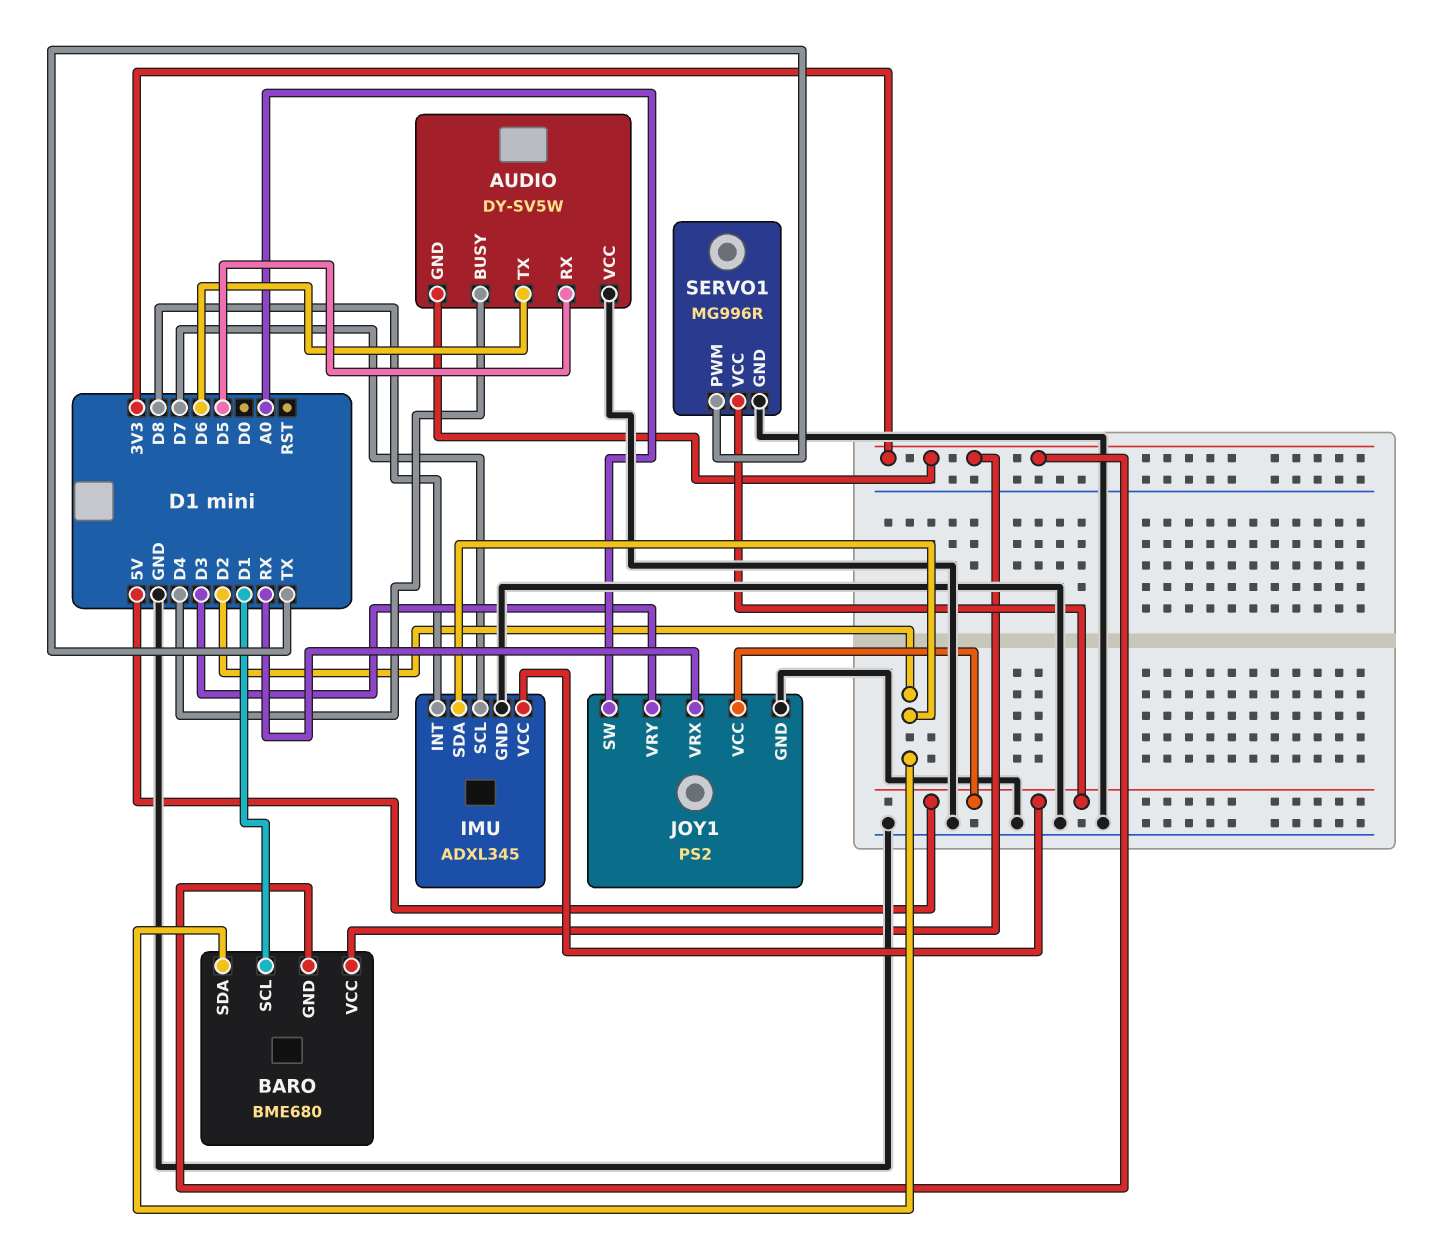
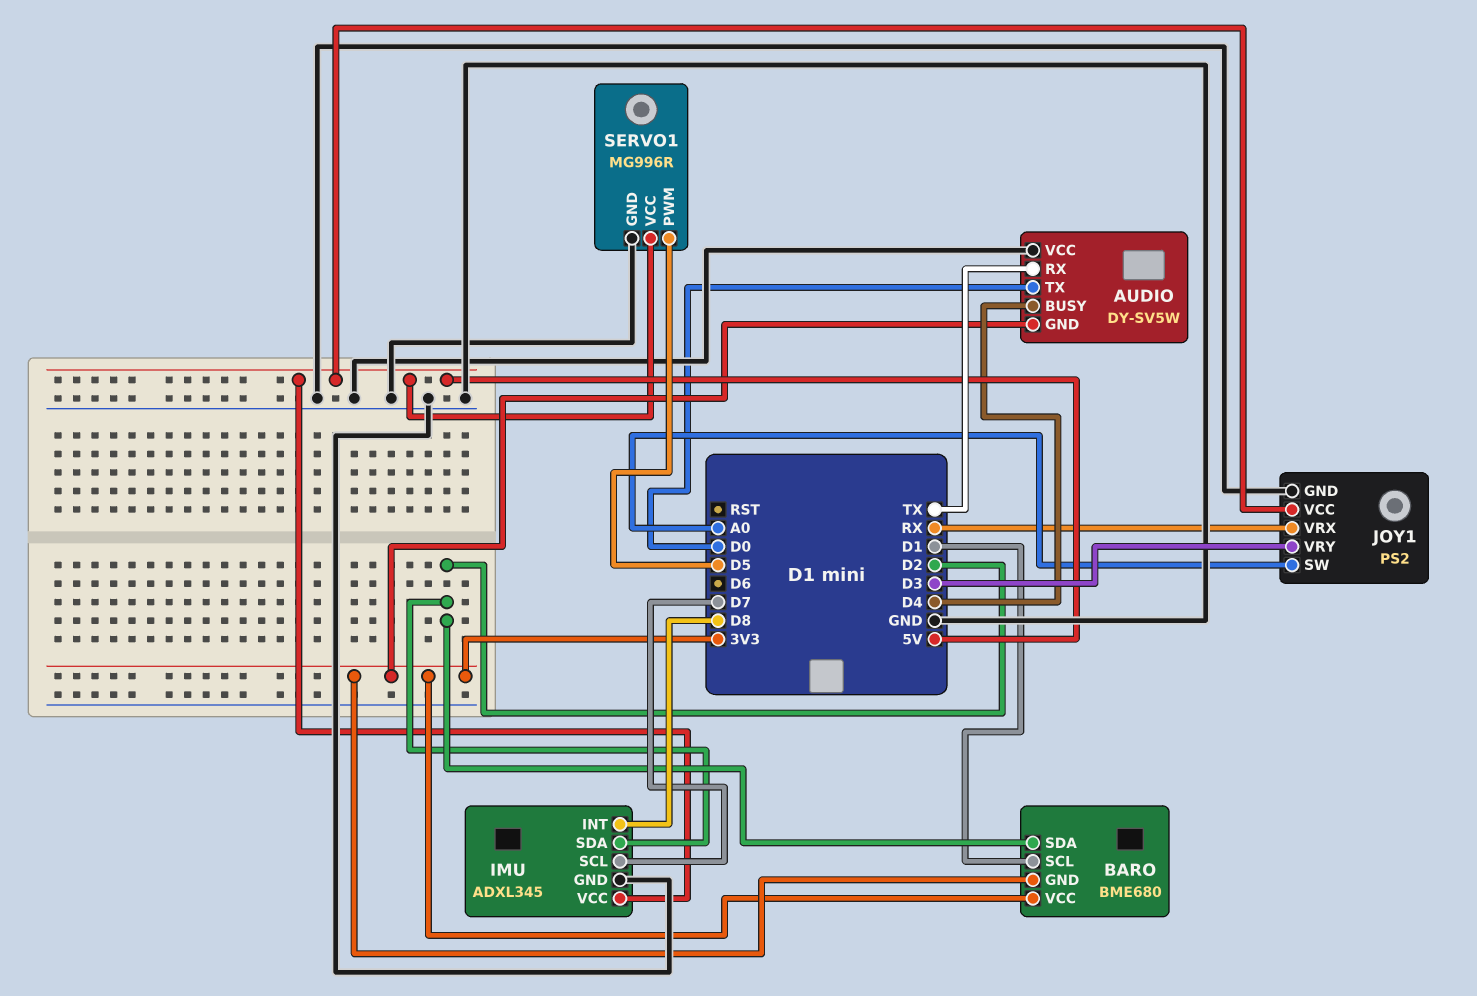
AUDIO pin RX: D5 -> TX
AUDIO pin TX: D6 -> D0
SERVO1 pin PWM: TX -> D5

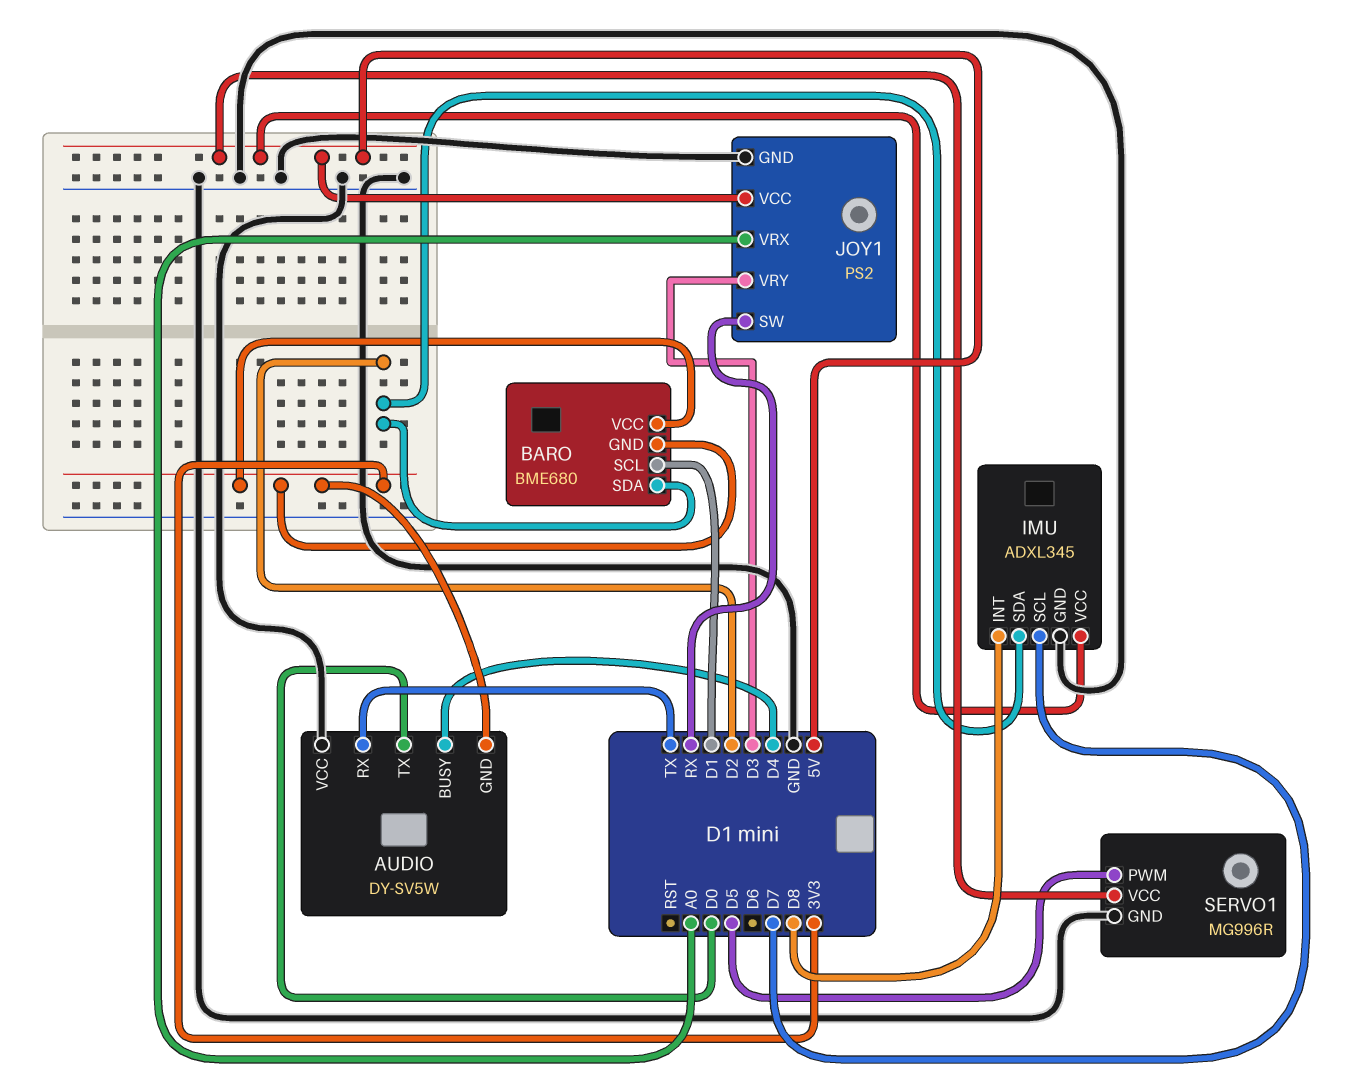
JOY1 pin SW: A0 -> RX
JOY1 pin VRX: RX -> A0

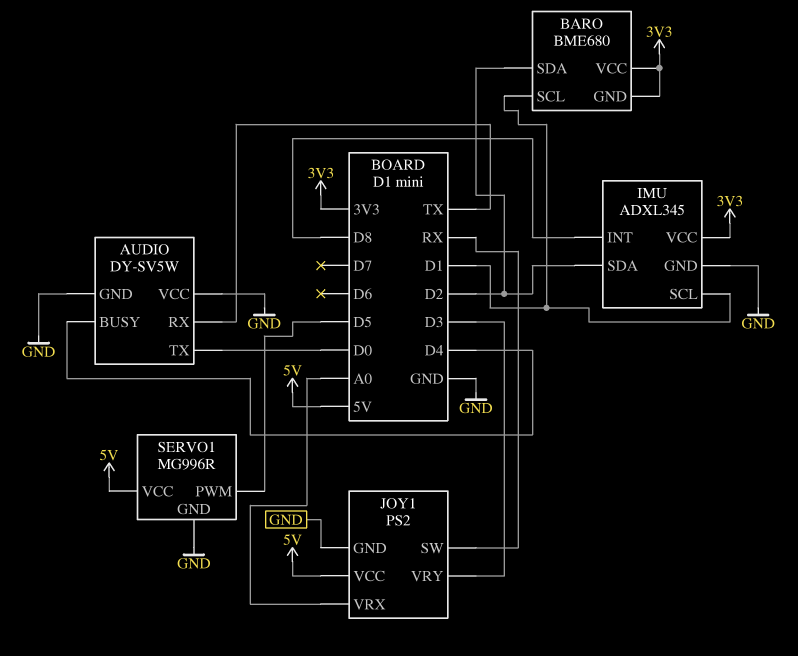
AUDIO pin GND: 3V3 -> GND
IMU pin SCL: D7 -> D1
IMU pin VCC: 5V -> 3V3

